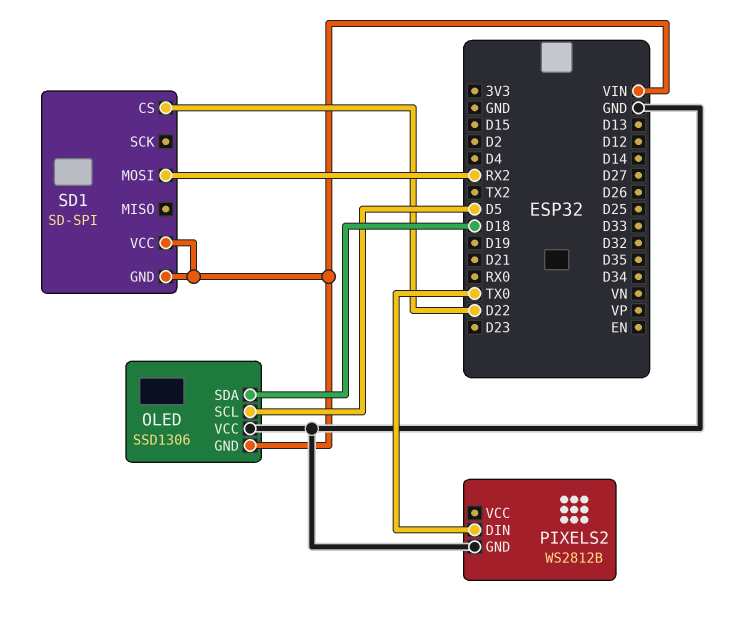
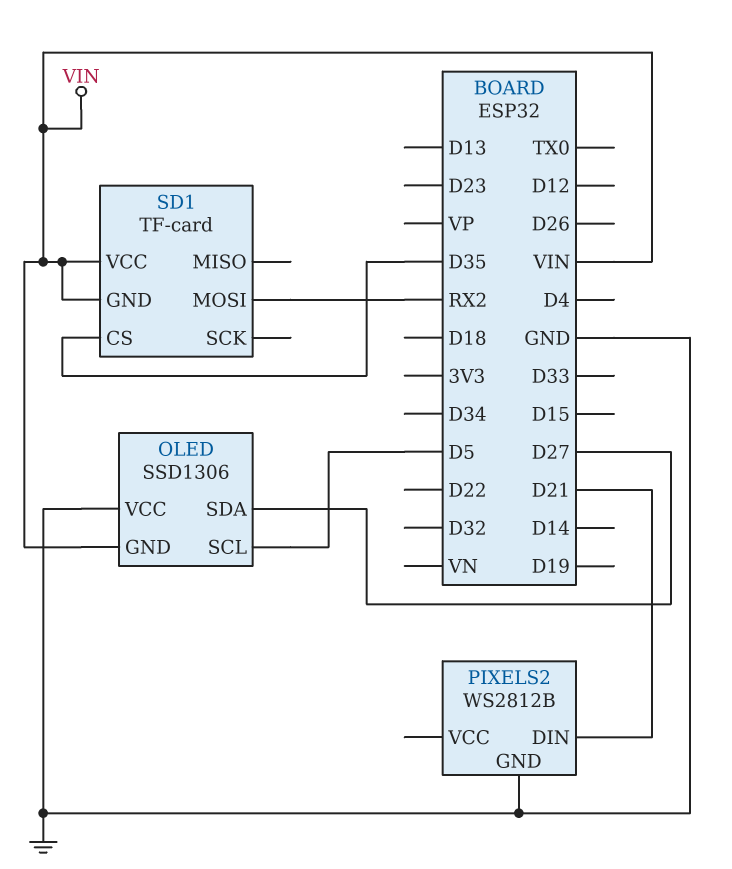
OLED pin SDA: D18 -> D27
PIXELS2 pin DIN: TX0 -> D21
SD1: SD-SPI -> TF-card
SD1 pin CS: D22 -> D35

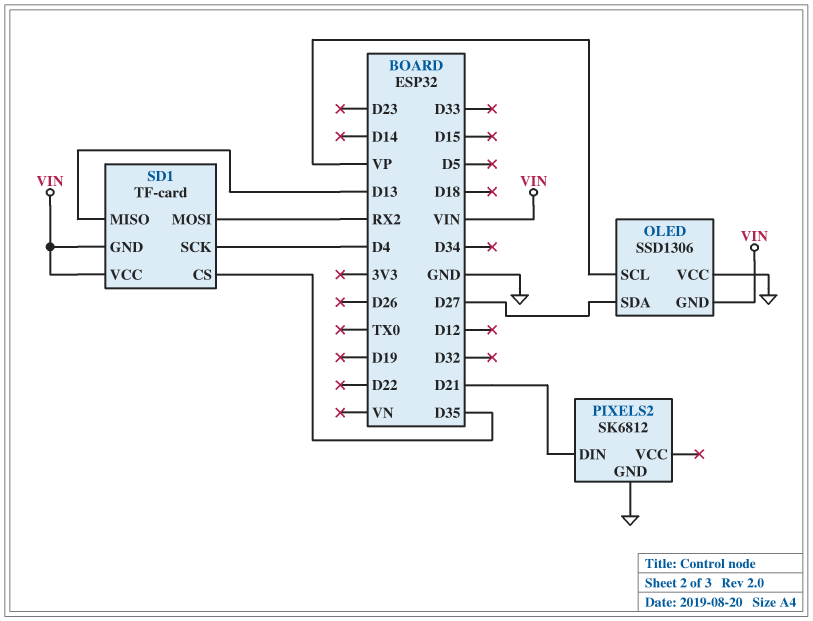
OLED pin SCL: D5 -> VP
PIXELS2: WS2812B -> SK6812
SD1 pin MISO: none -> D13
SD1 pin SCK: none -> D4

